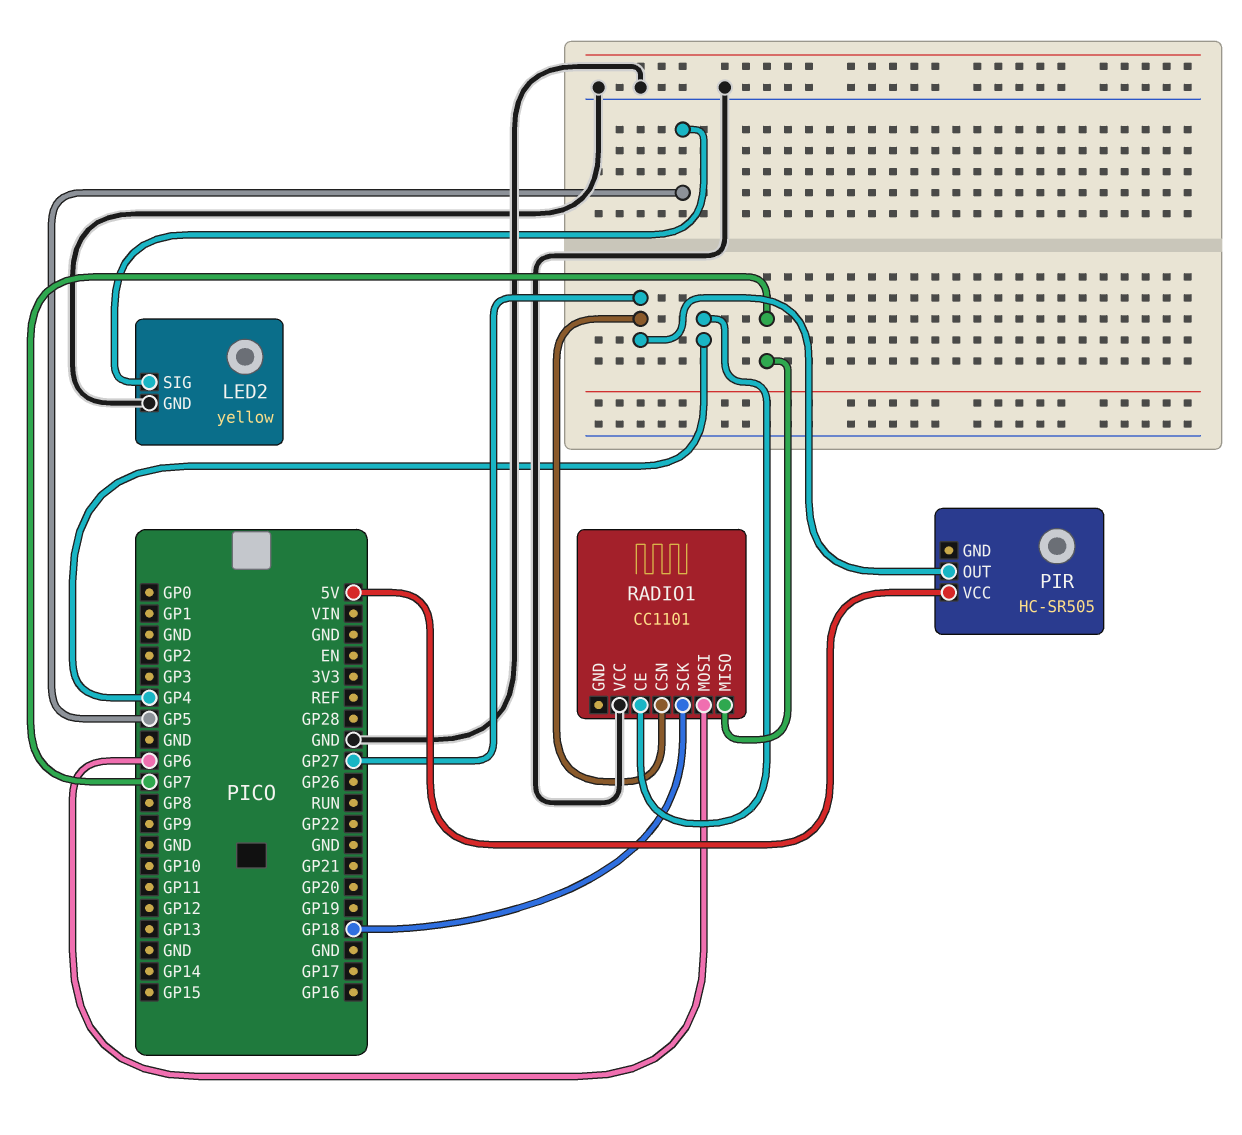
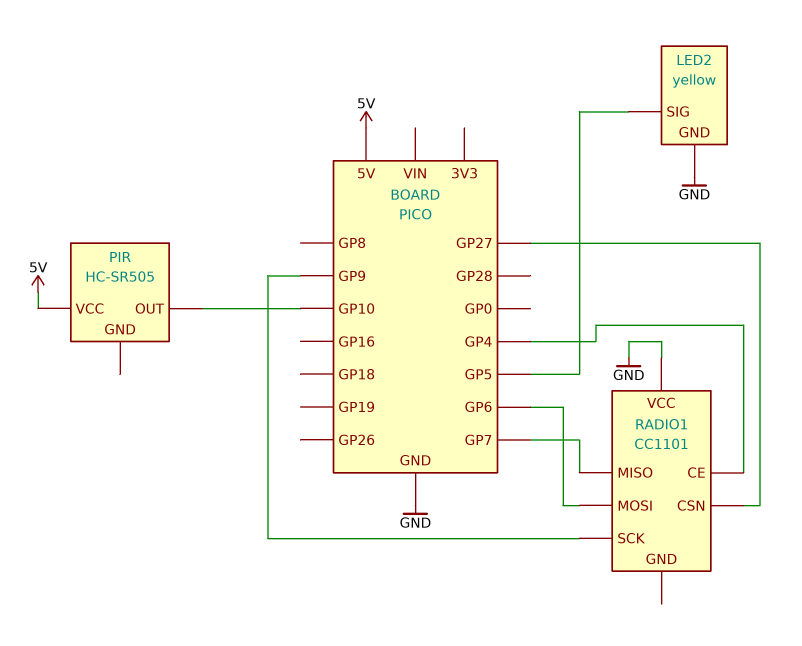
PIR pin OUT: GP27 -> GP10
RADIO1 pin SCK: GP18 -> GP9

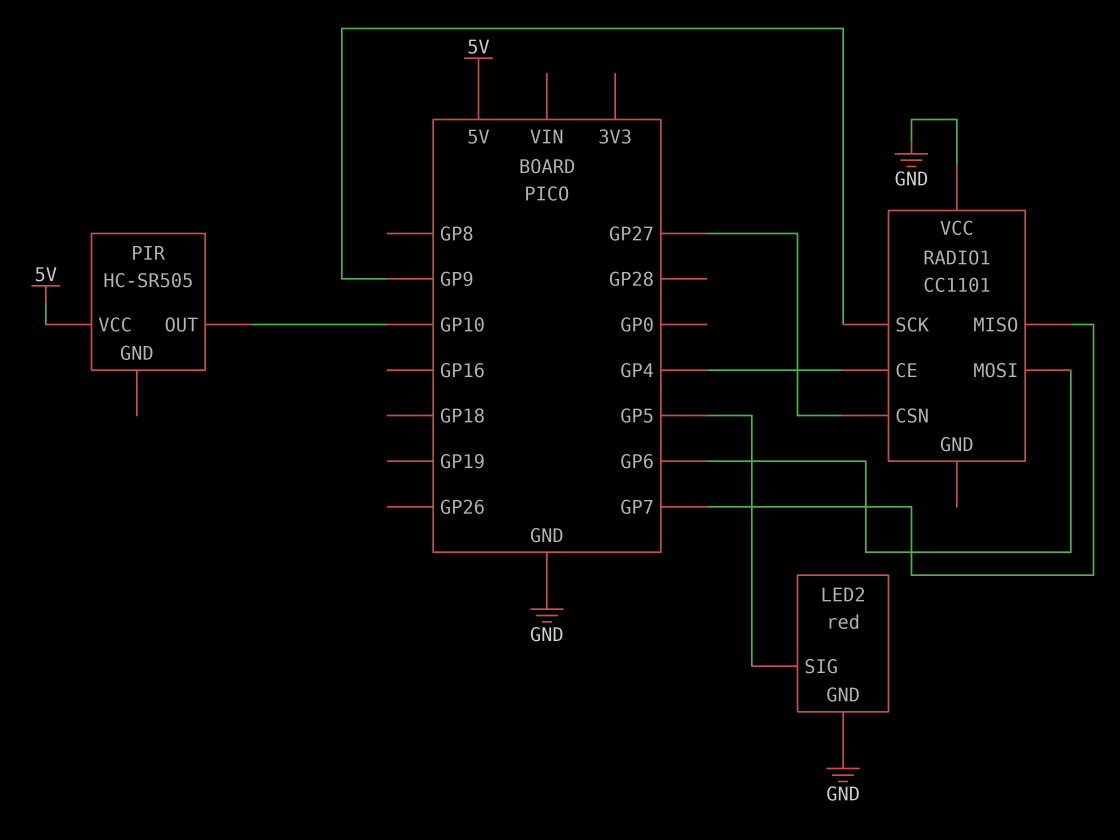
LED2: yellow -> red

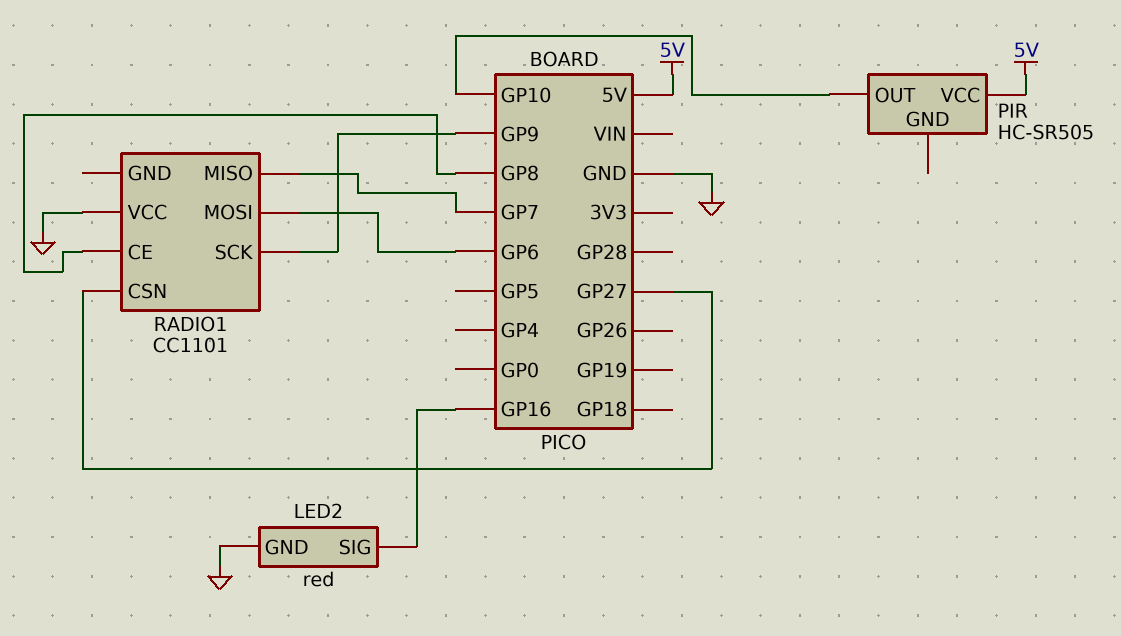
LED2 pin SIG: GP5 -> GP16
RADIO1 pin CE: GP4 -> GP8

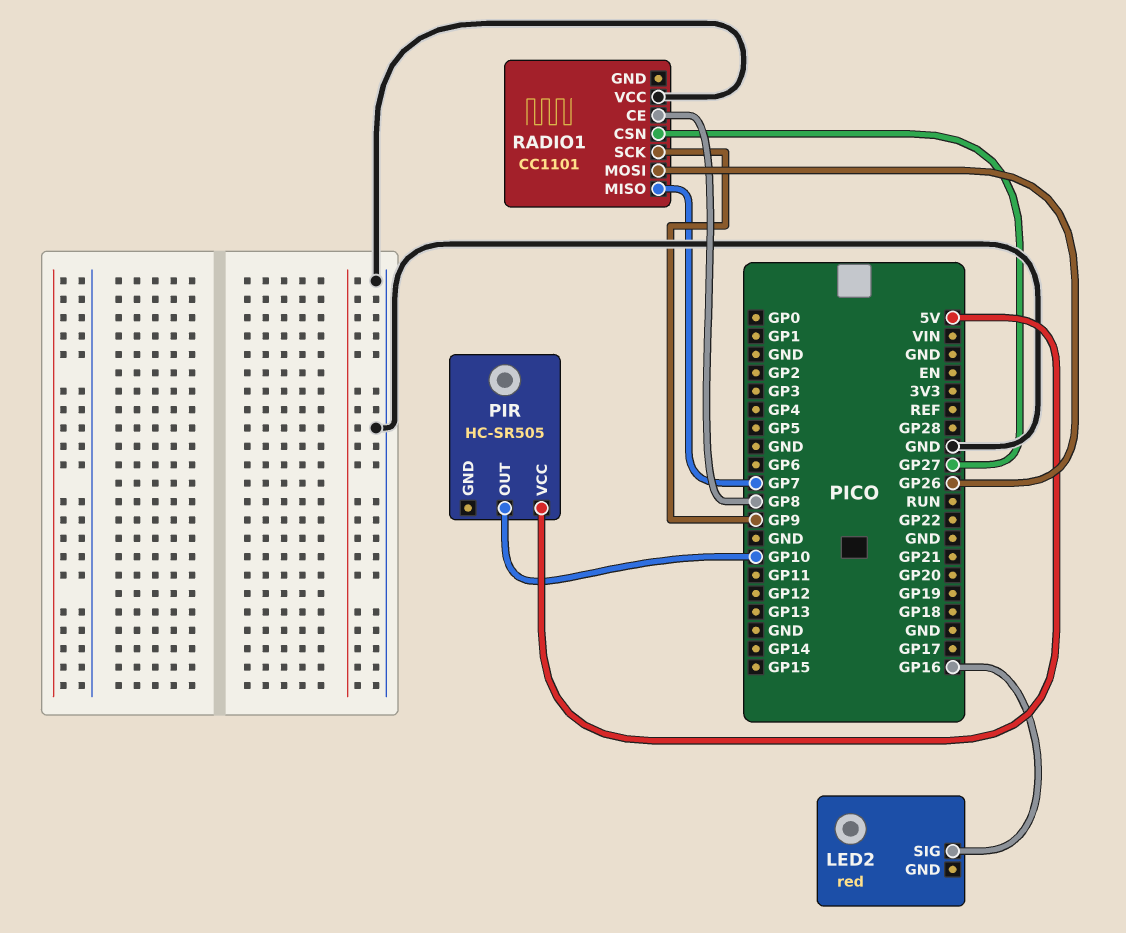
LED2 pin GND: GND -> none
RADIO1 pin MOSI: GP6 -> GP26

